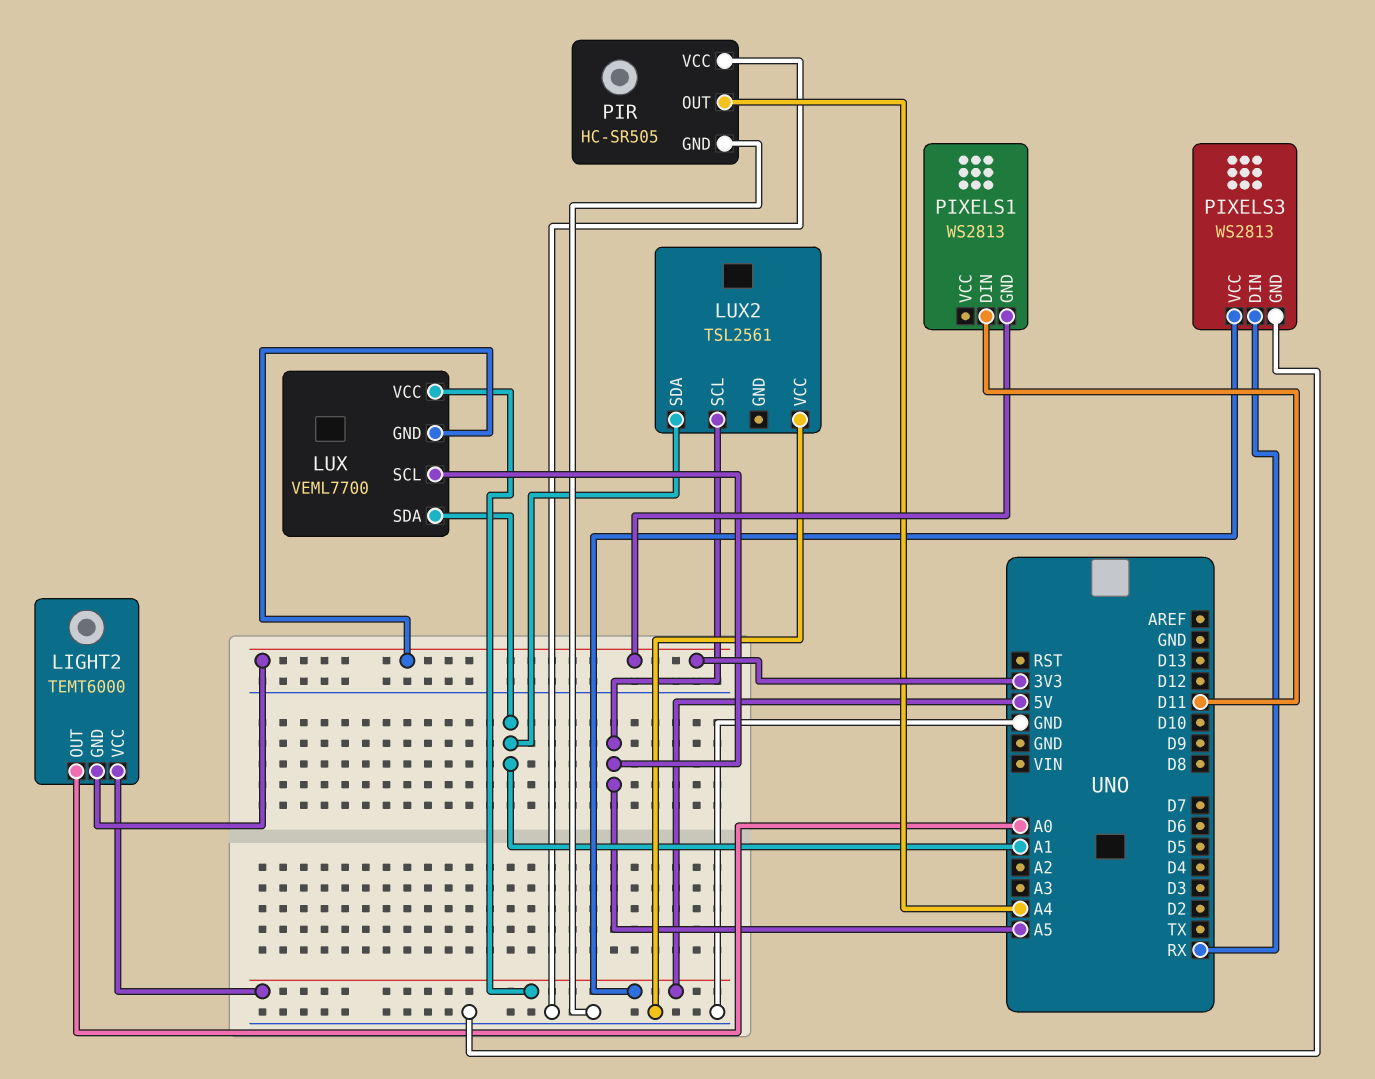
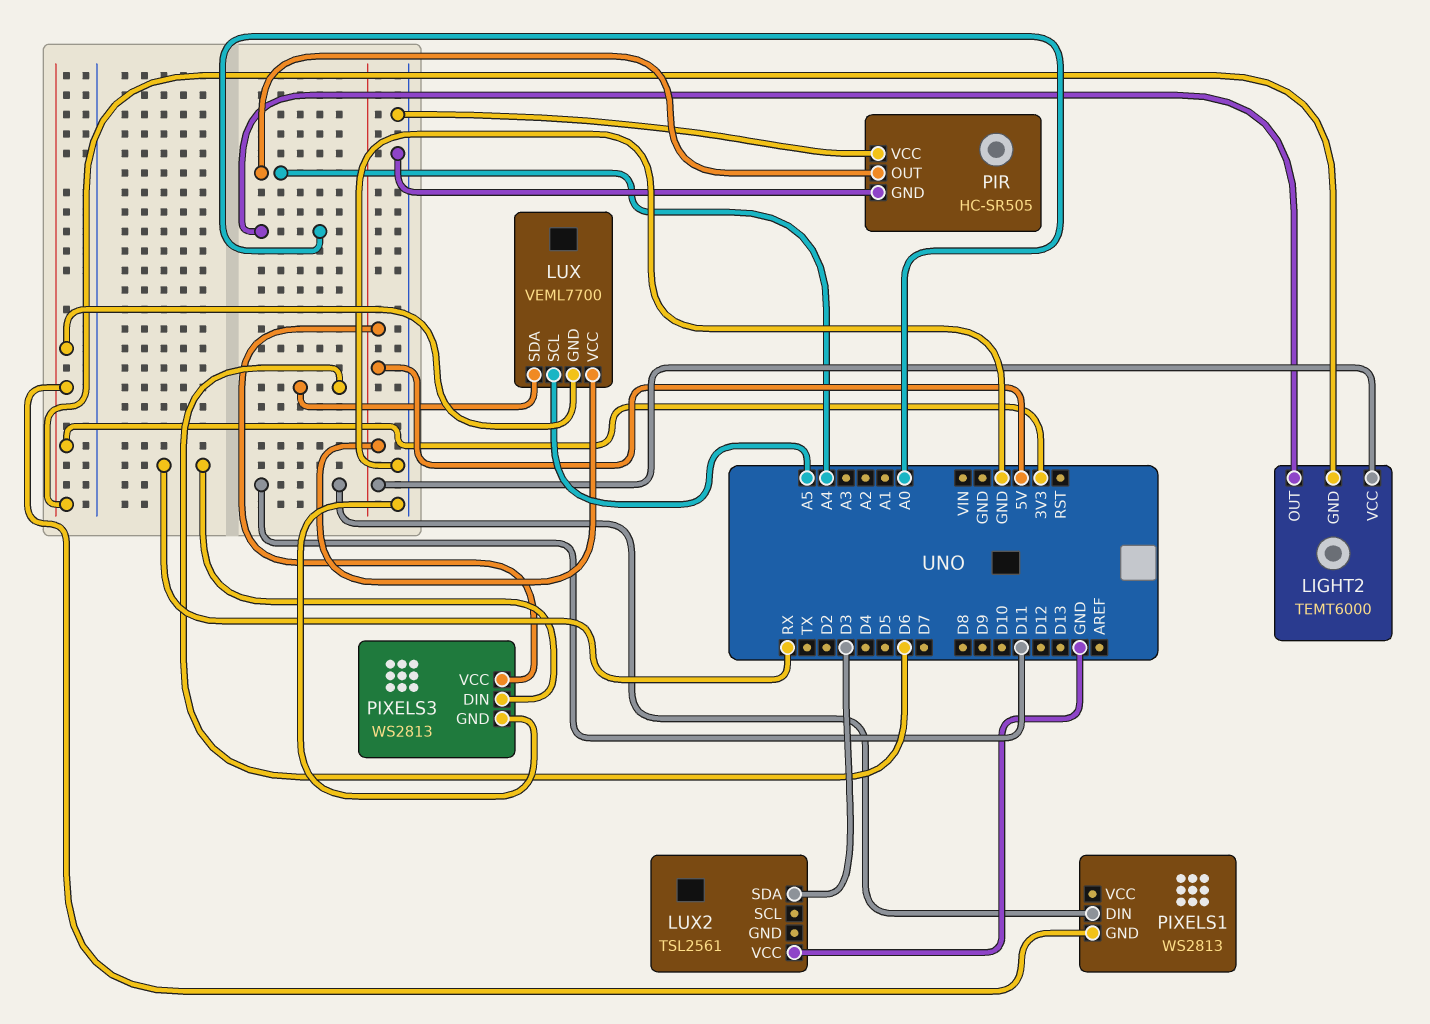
LUX pin SDA: A1 -> D6
LUX2 pin SCL: A5 -> none
LUX2 pin SDA: A1 -> D3

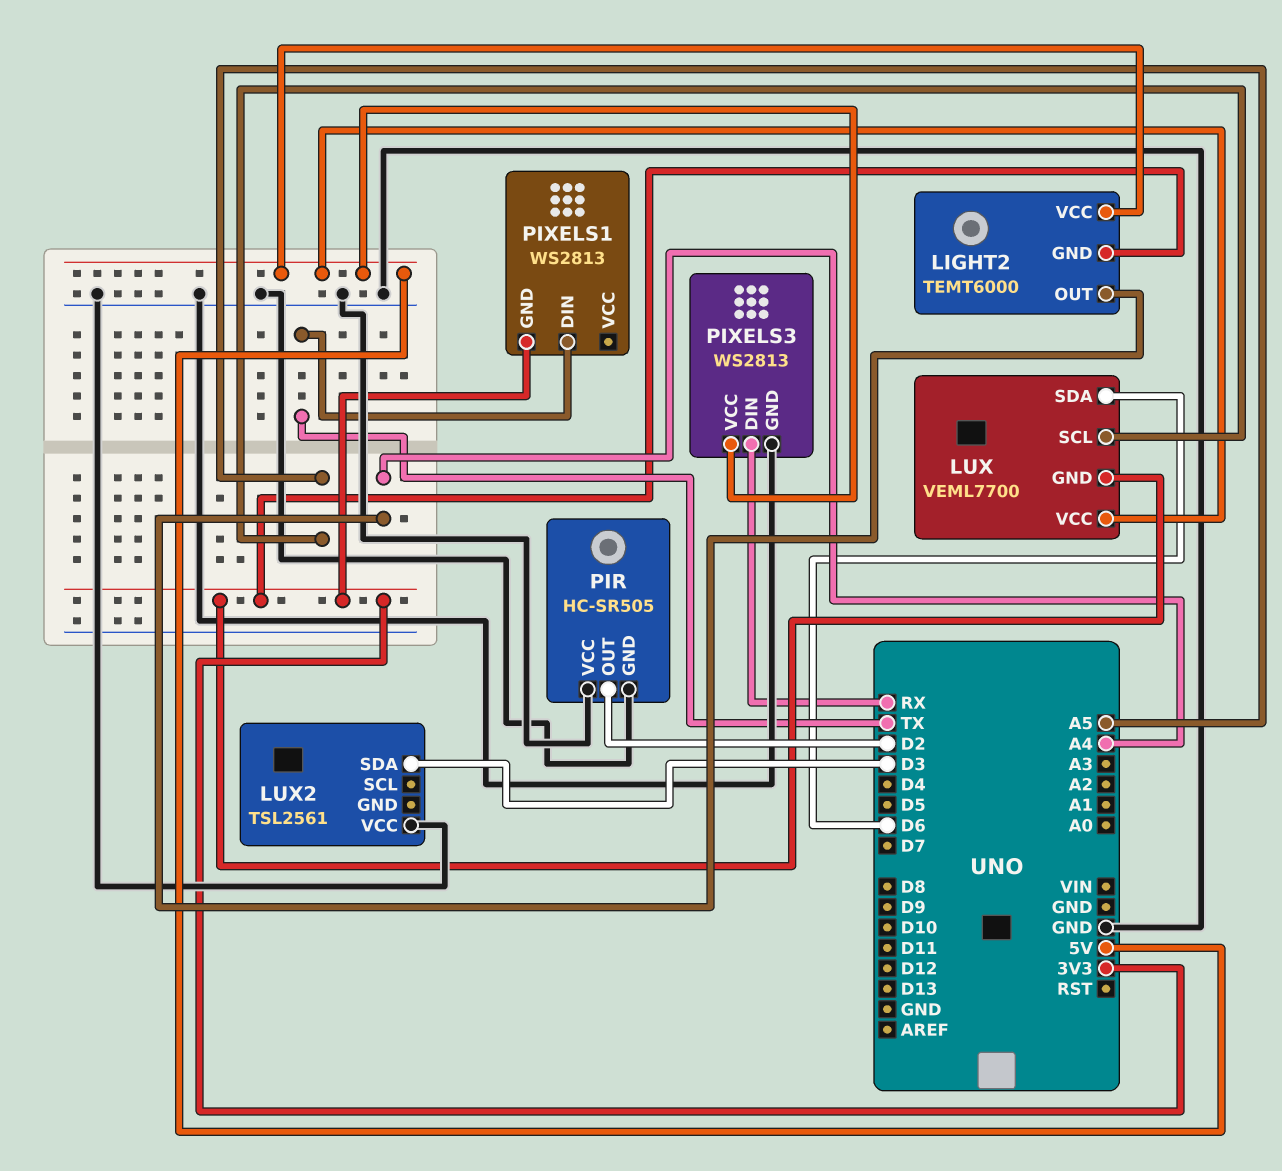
LIGHT2 pin OUT: A0 -> A4
PIR pin OUT: A4 -> D2
PIXELS1 pin DIN: D11 -> TX

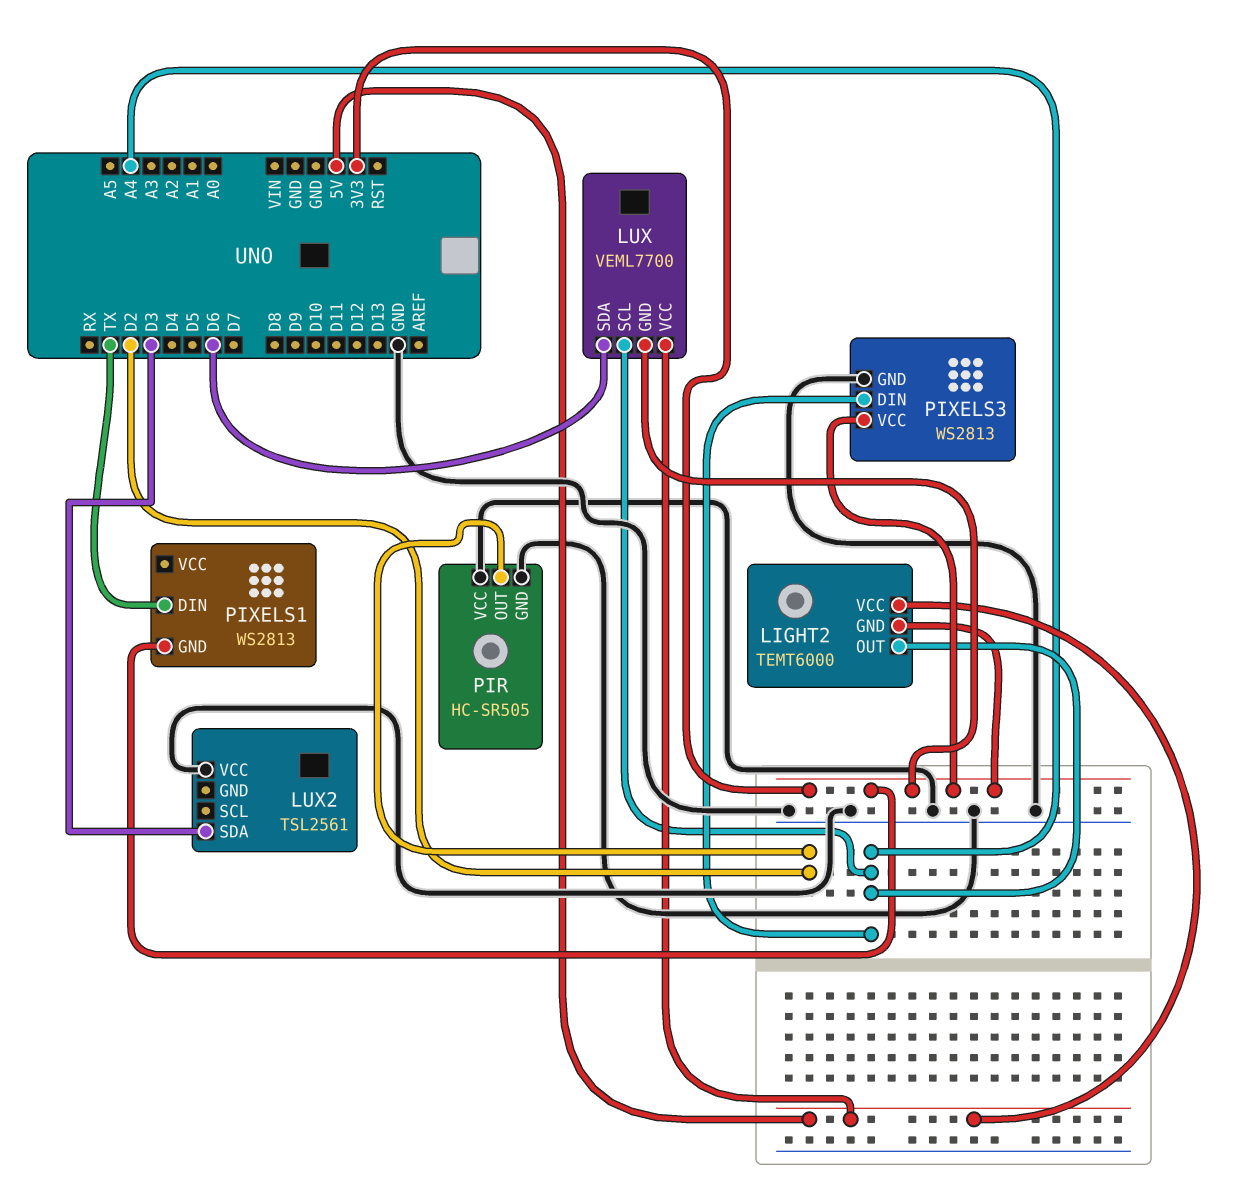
LUX pin SCL: A5 -> A4
PIXELS3 pin DIN: RX -> A4
PIXELS3 pin VCC: 5V -> 3V3

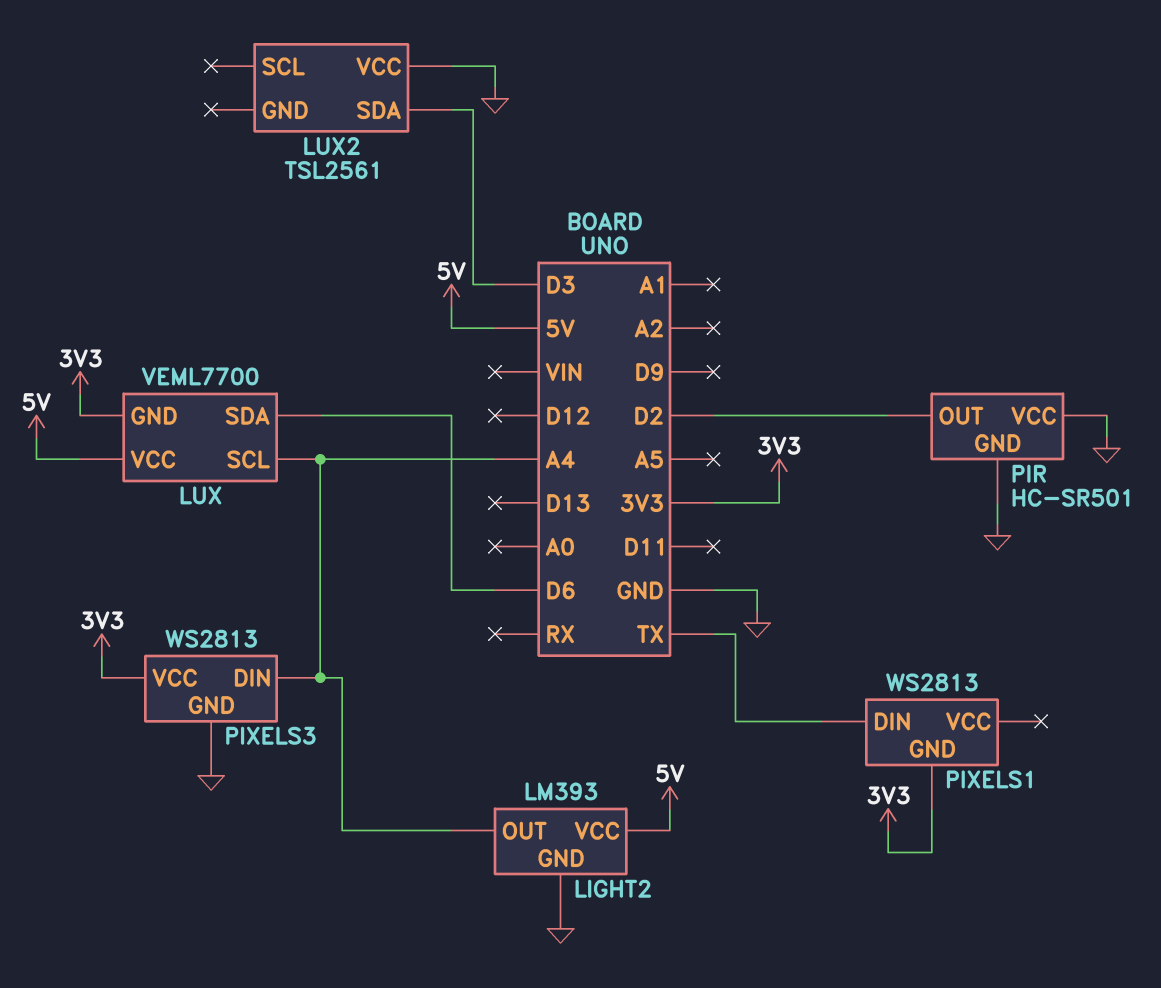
LIGHT2: TEMT6000 -> LM393
LIGHT2 pin GND: 3V3 -> GND
PIR: HC-SR505 -> HC-SR501

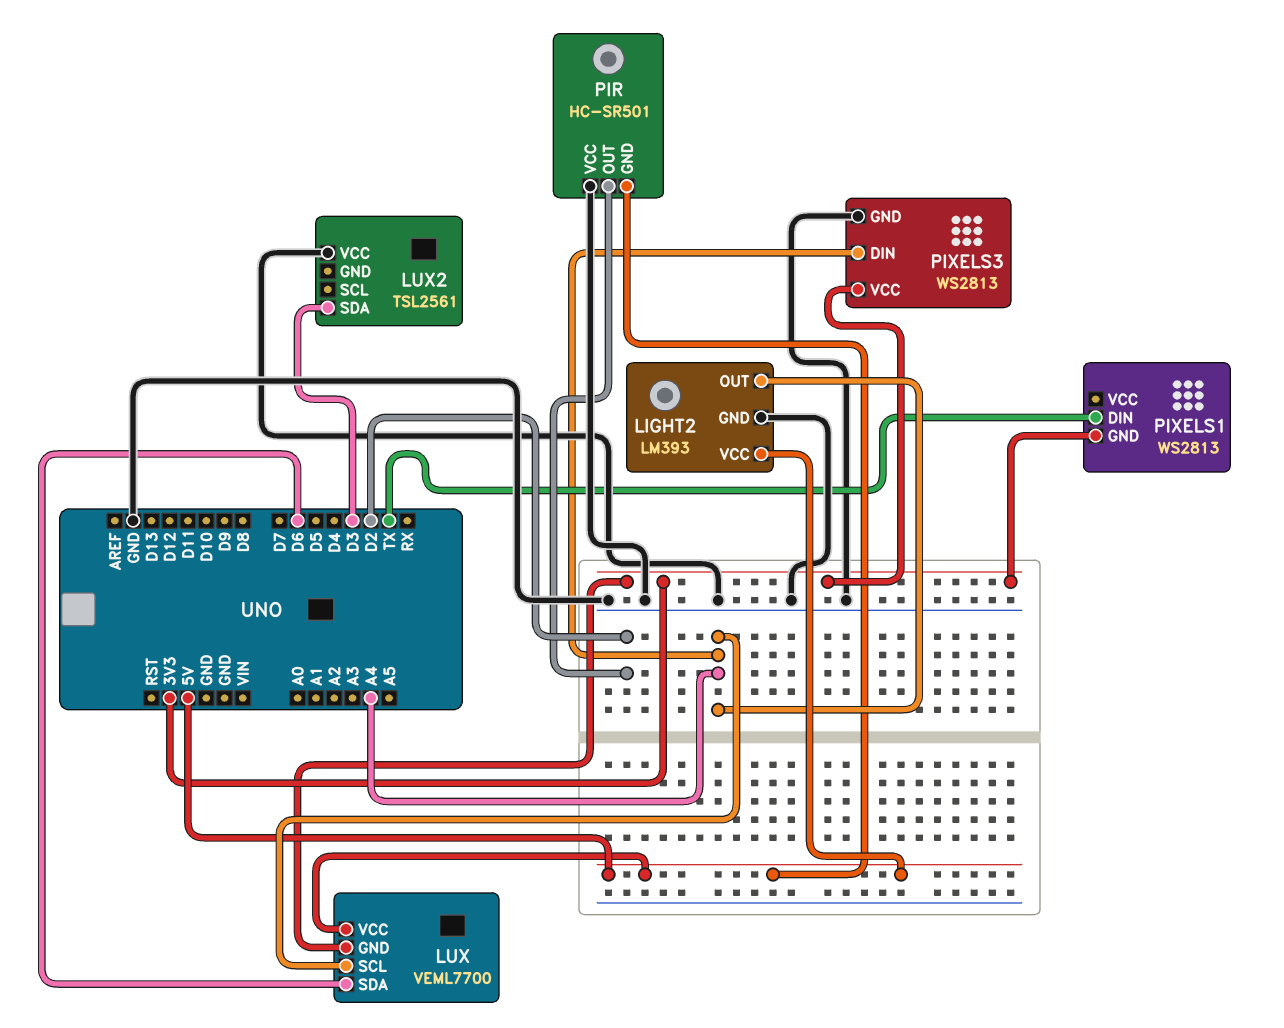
PIR pin GND: GND -> 5V

